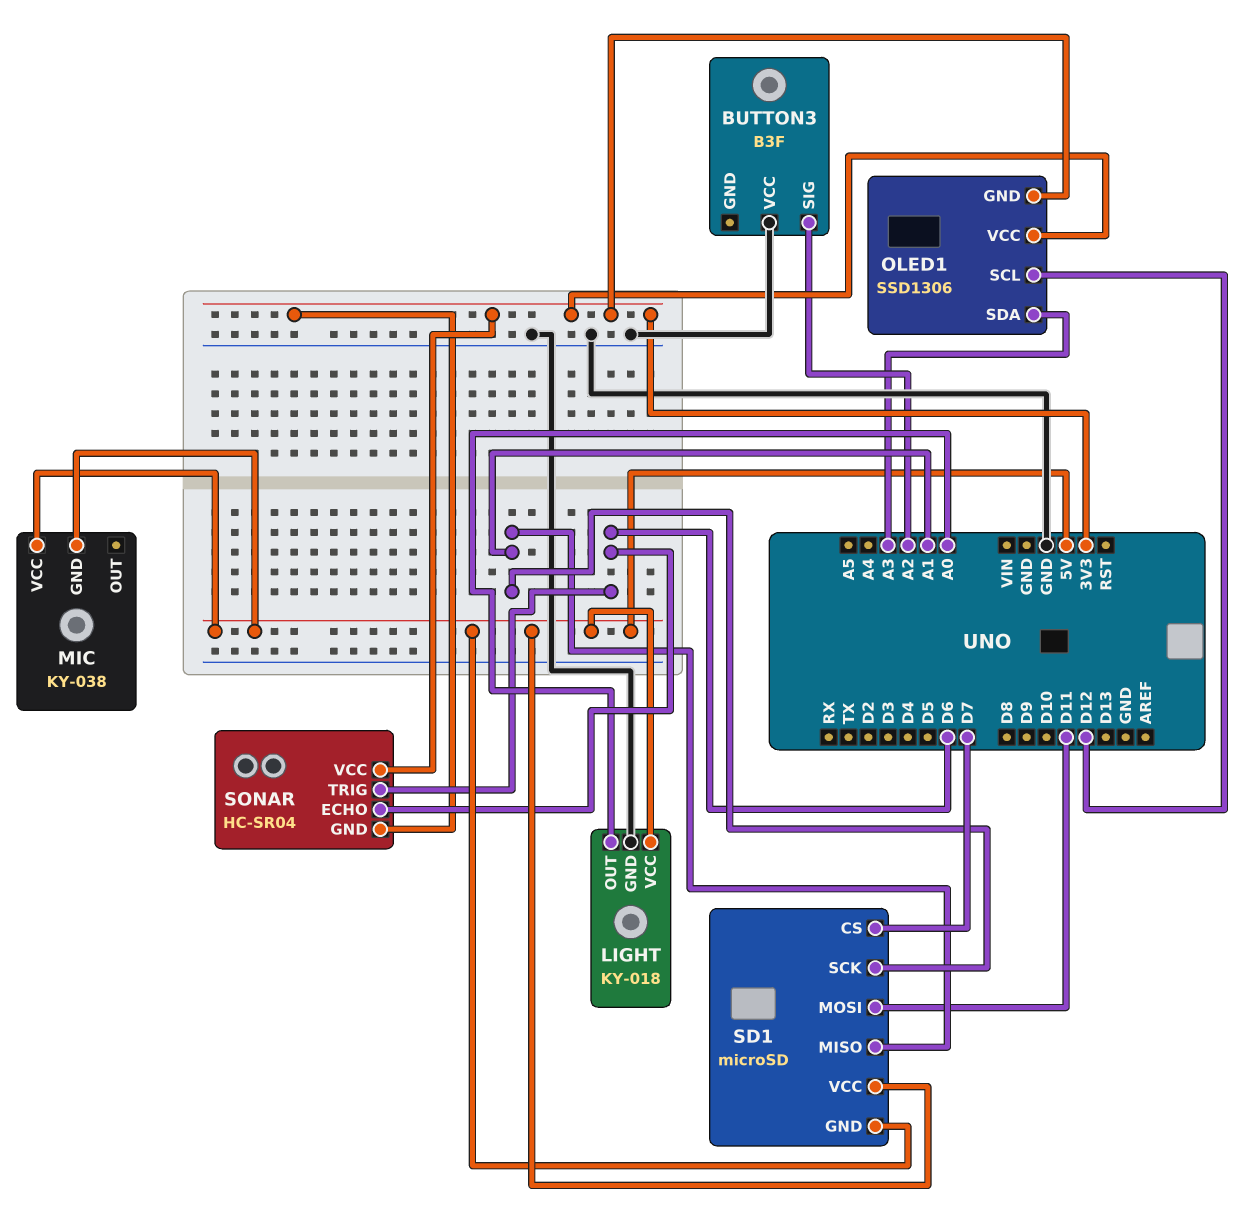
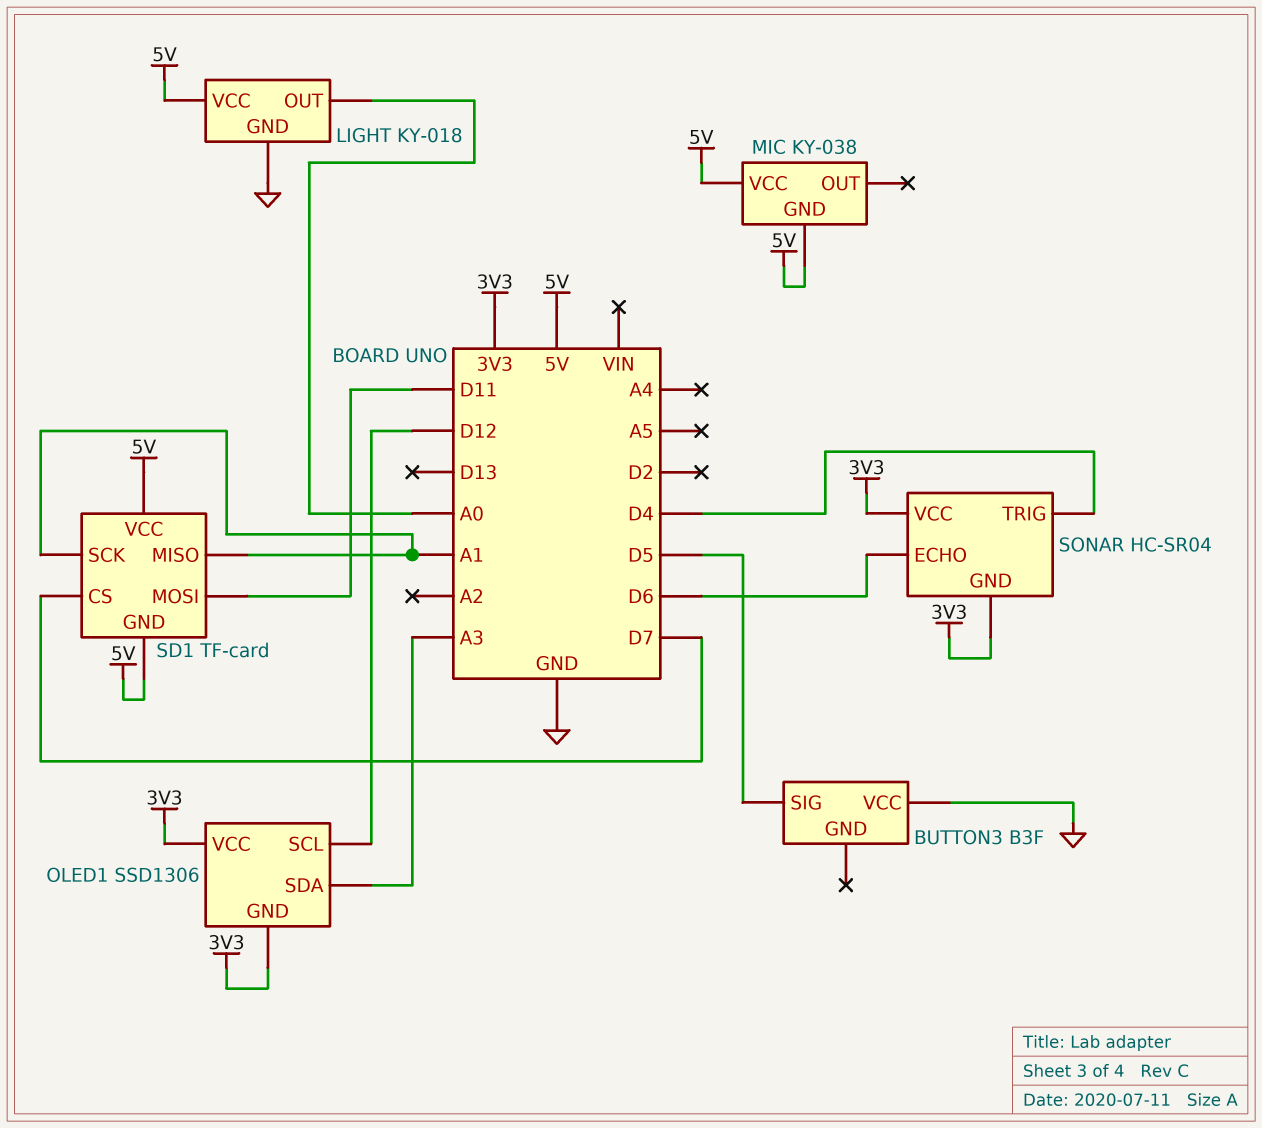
BUTTON3 pin SIG: A2 -> D5
SD1: microSD -> TF-card
SONAR pin TRIG: D6 -> D4

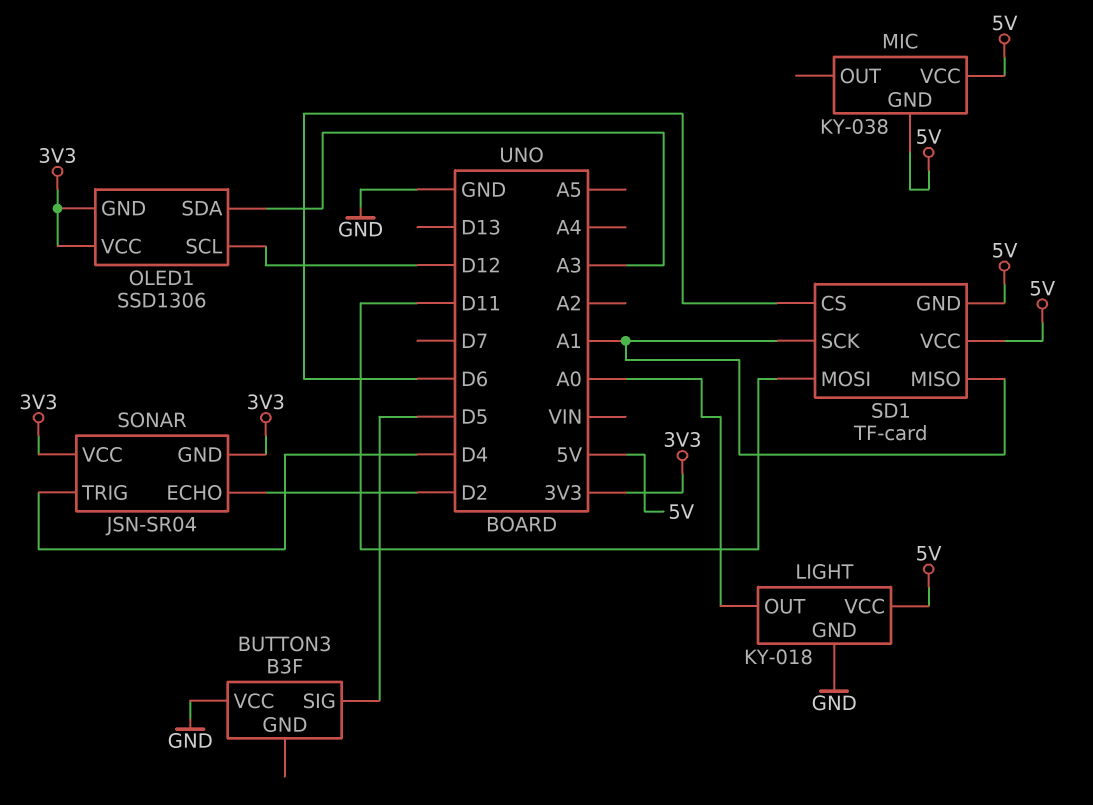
SD1 pin CS: D7 -> D6
SONAR: HC-SR04 -> JSN-SR04
SONAR pin ECHO: D6 -> D2

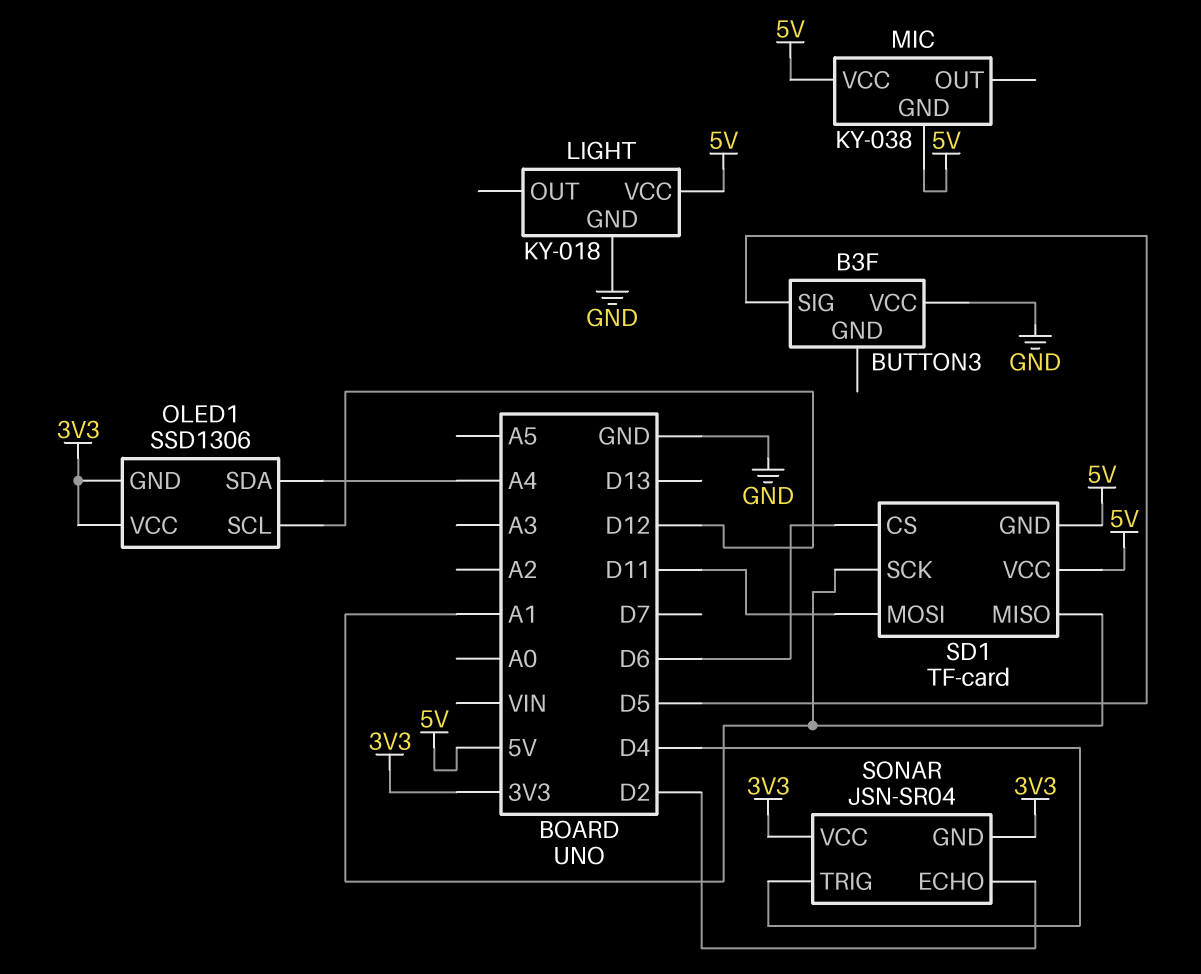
LIGHT pin OUT: A0 -> none
OLED1 pin SDA: A3 -> A4

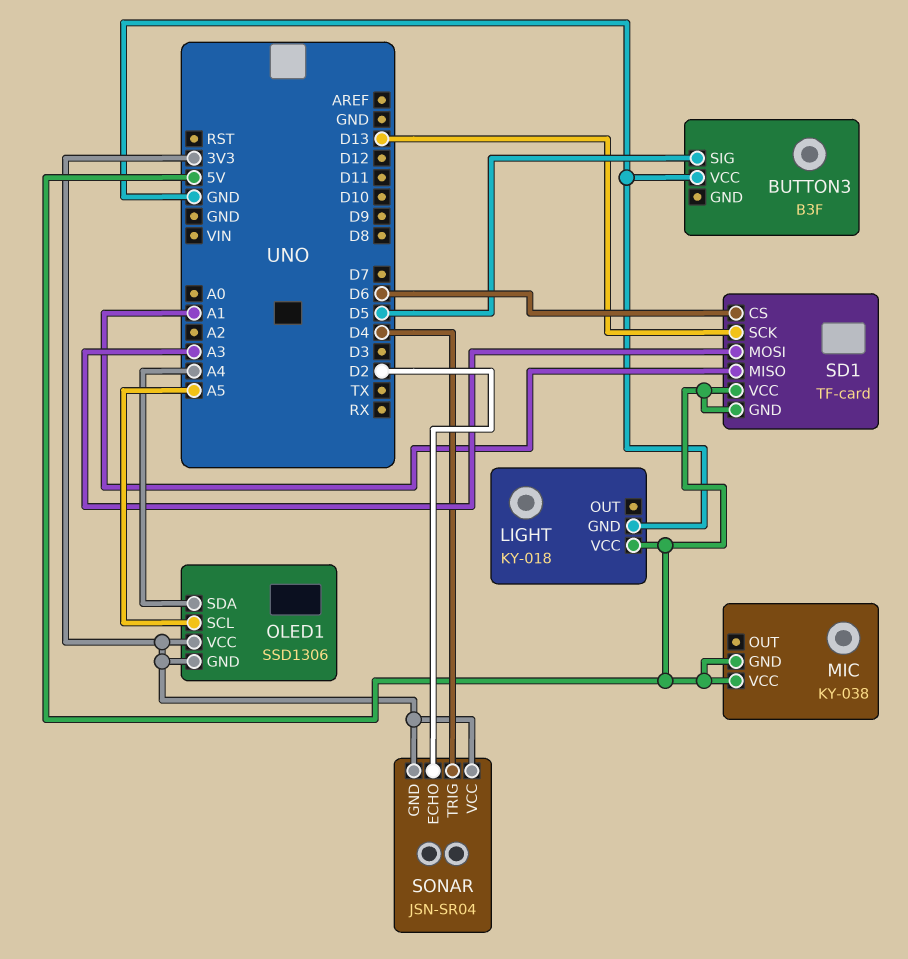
OLED1 pin SCL: D12 -> A5
SD1 pin MOSI: D11 -> A3
SD1 pin SCK: A1 -> D13

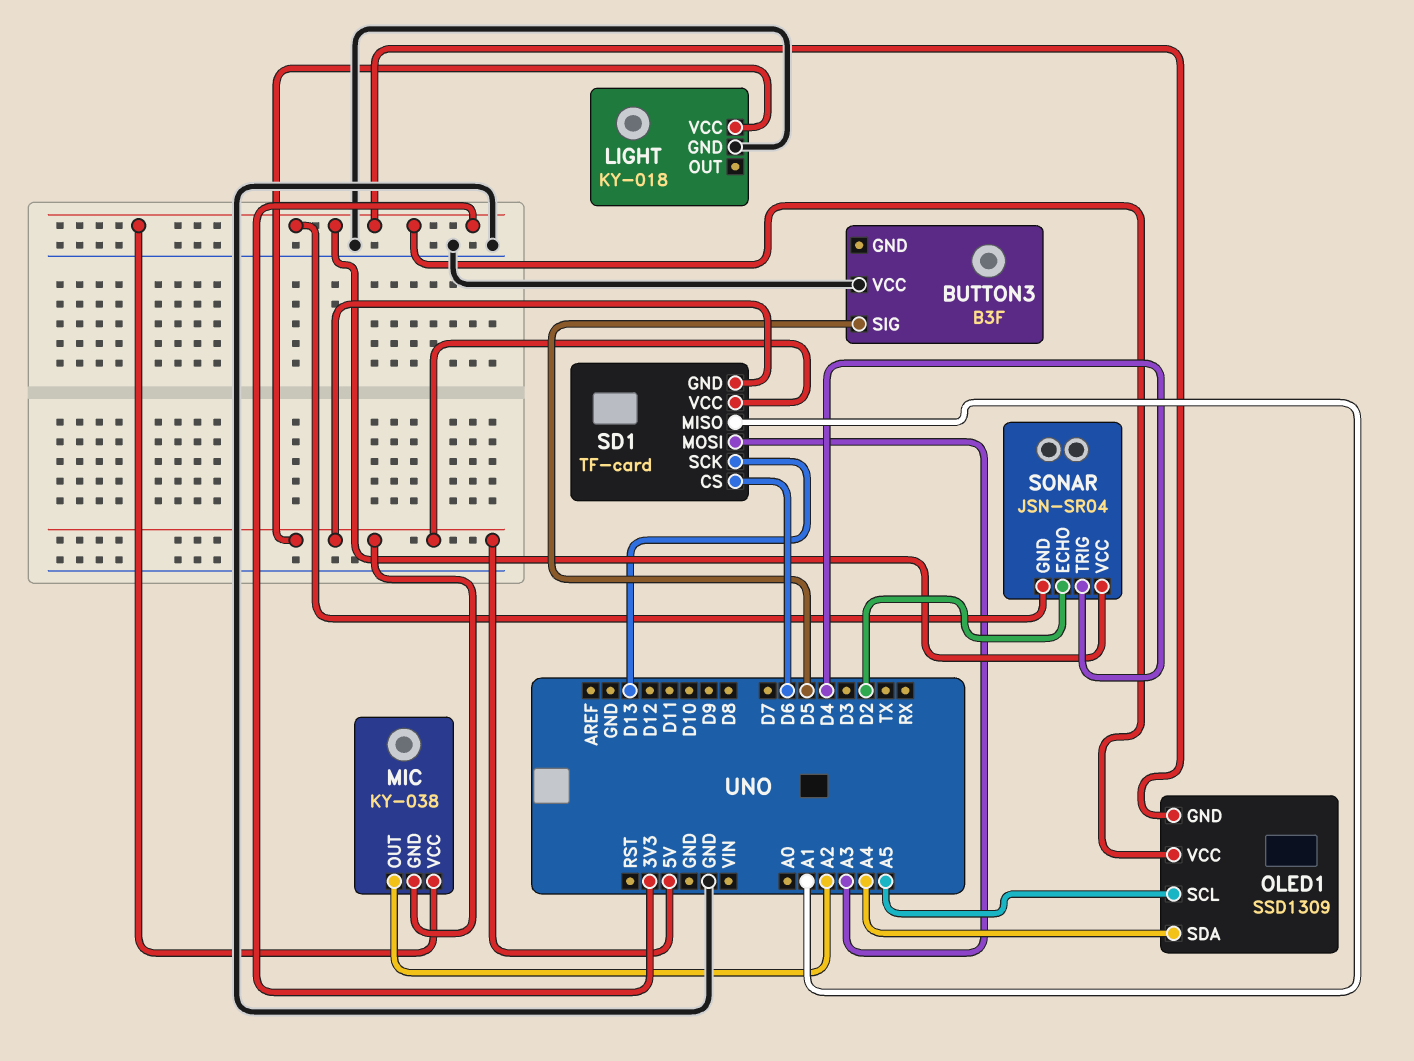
MIC pin OUT: none -> A2
MIC pin VCC: 5V -> 3V3
OLED1: SSD1306 -> SSD1309

